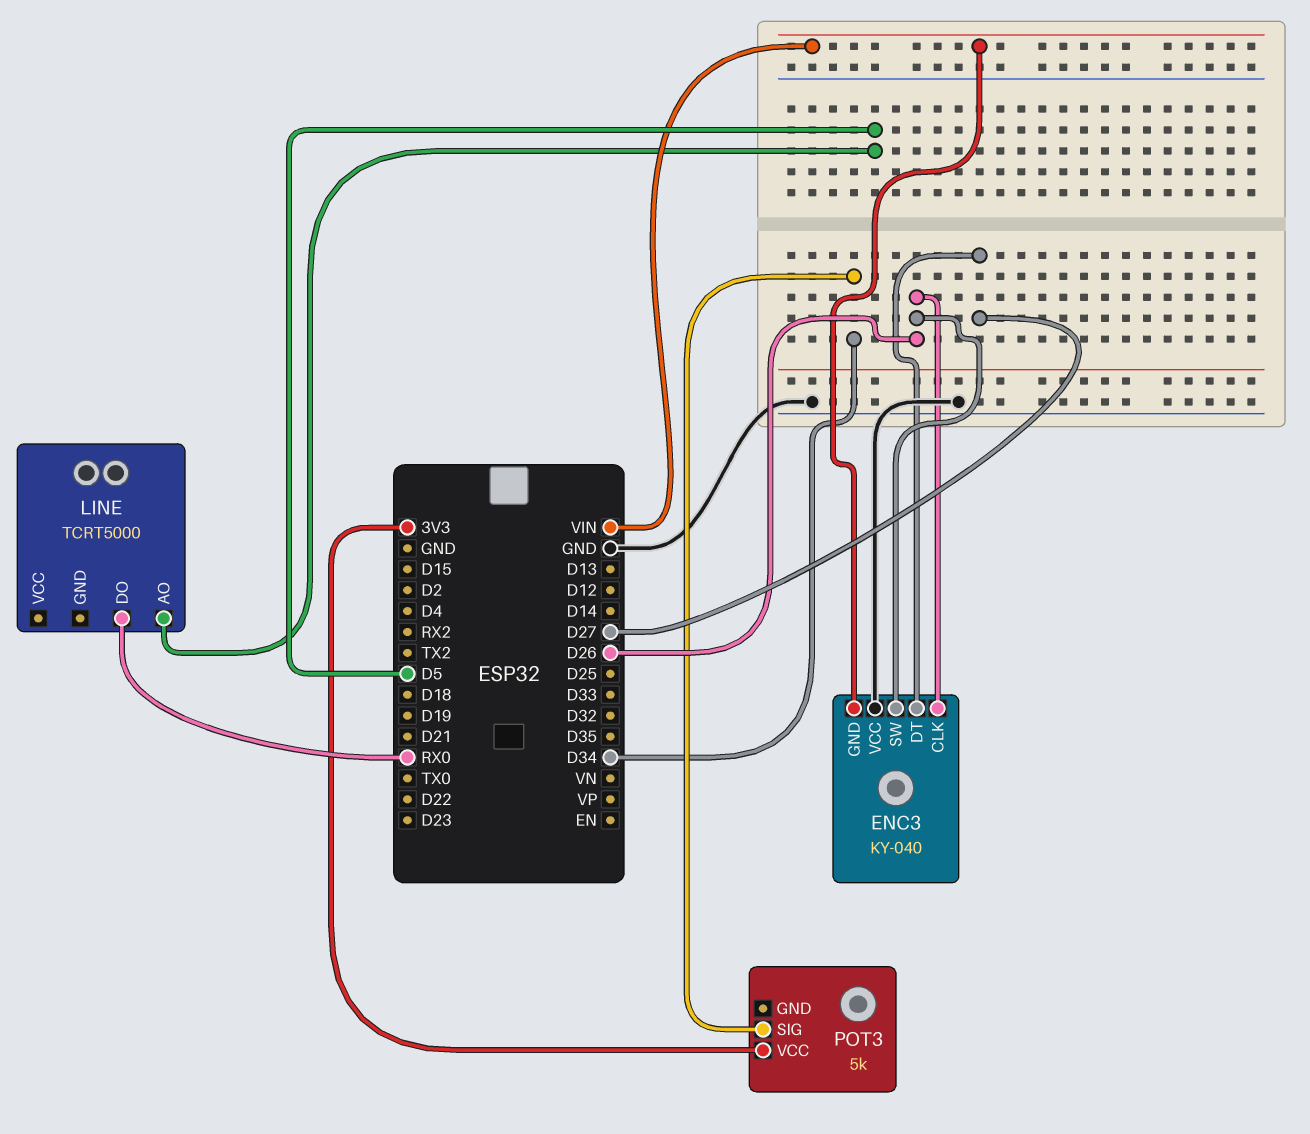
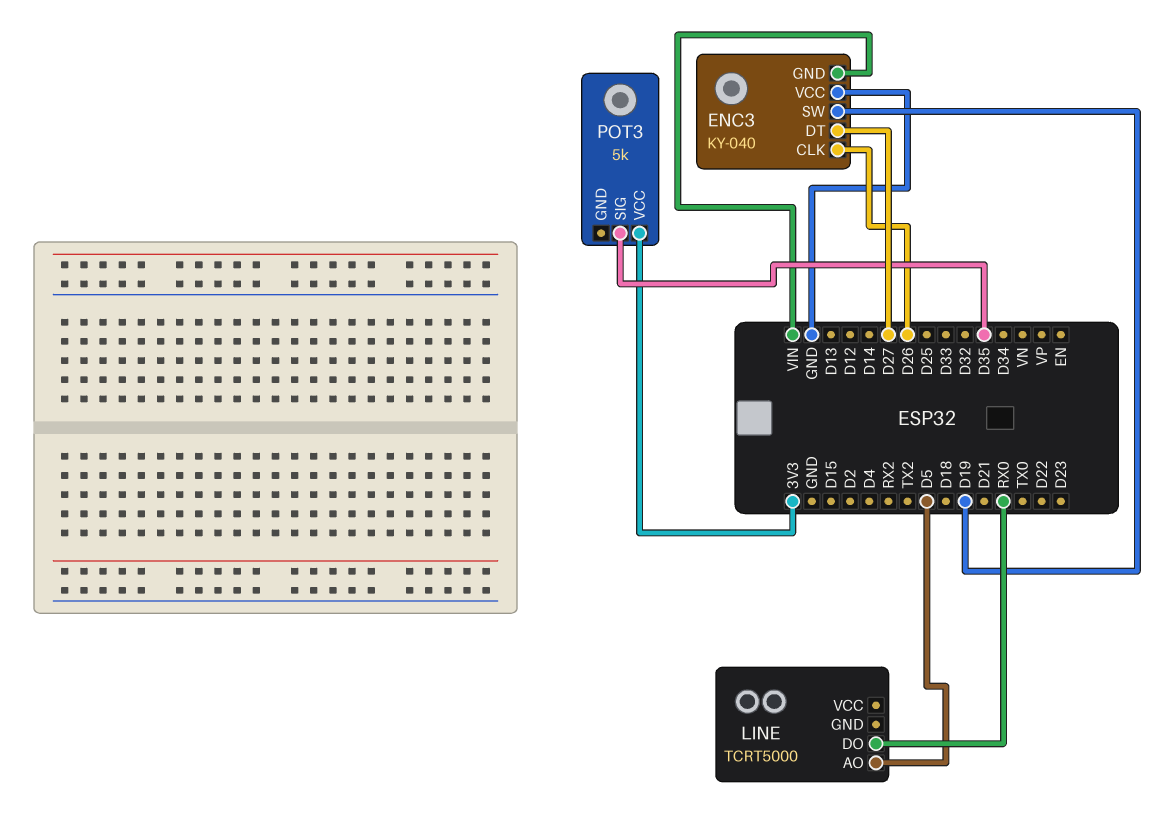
ENC3 pin SW: D26 -> D19
POT3 pin SIG: D34 -> D35

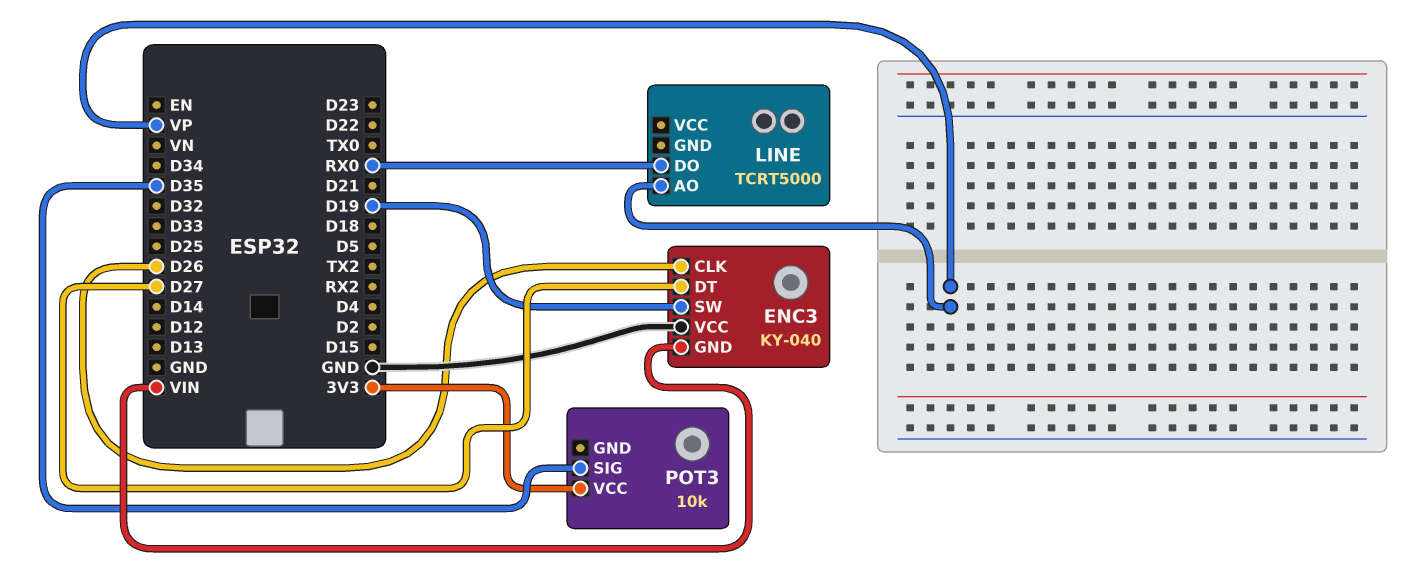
LINE pin AO: D5 -> VP
POT3: 5k -> 10k

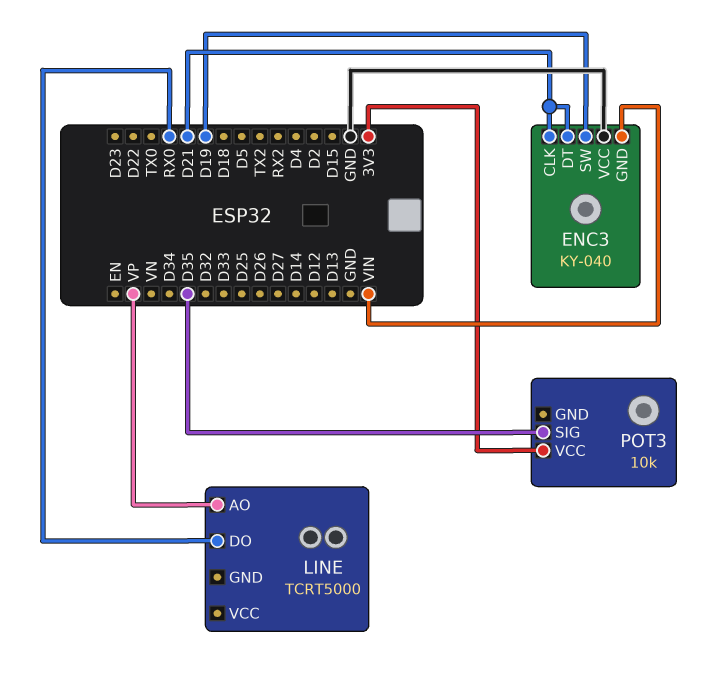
ENC3 pin CLK: D26 -> D21
ENC3 pin DT: D27 -> D21

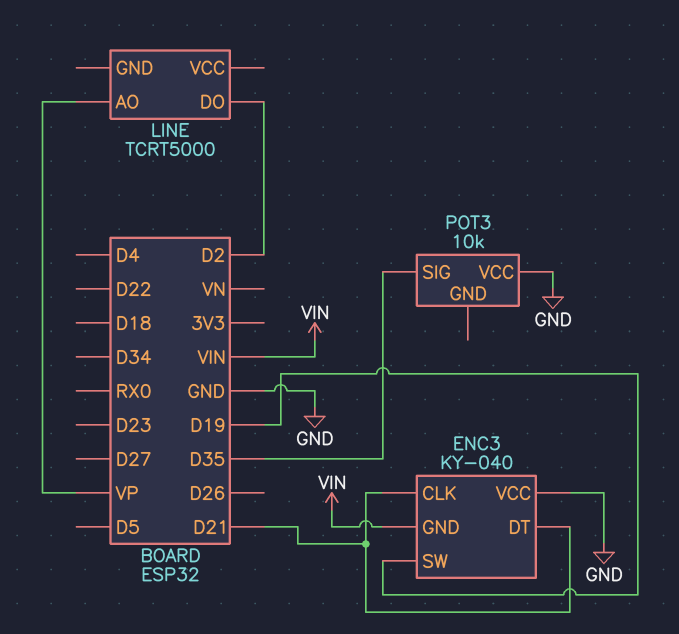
LINE pin DO: RX0 -> D2
POT3 pin VCC: 3V3 -> GND

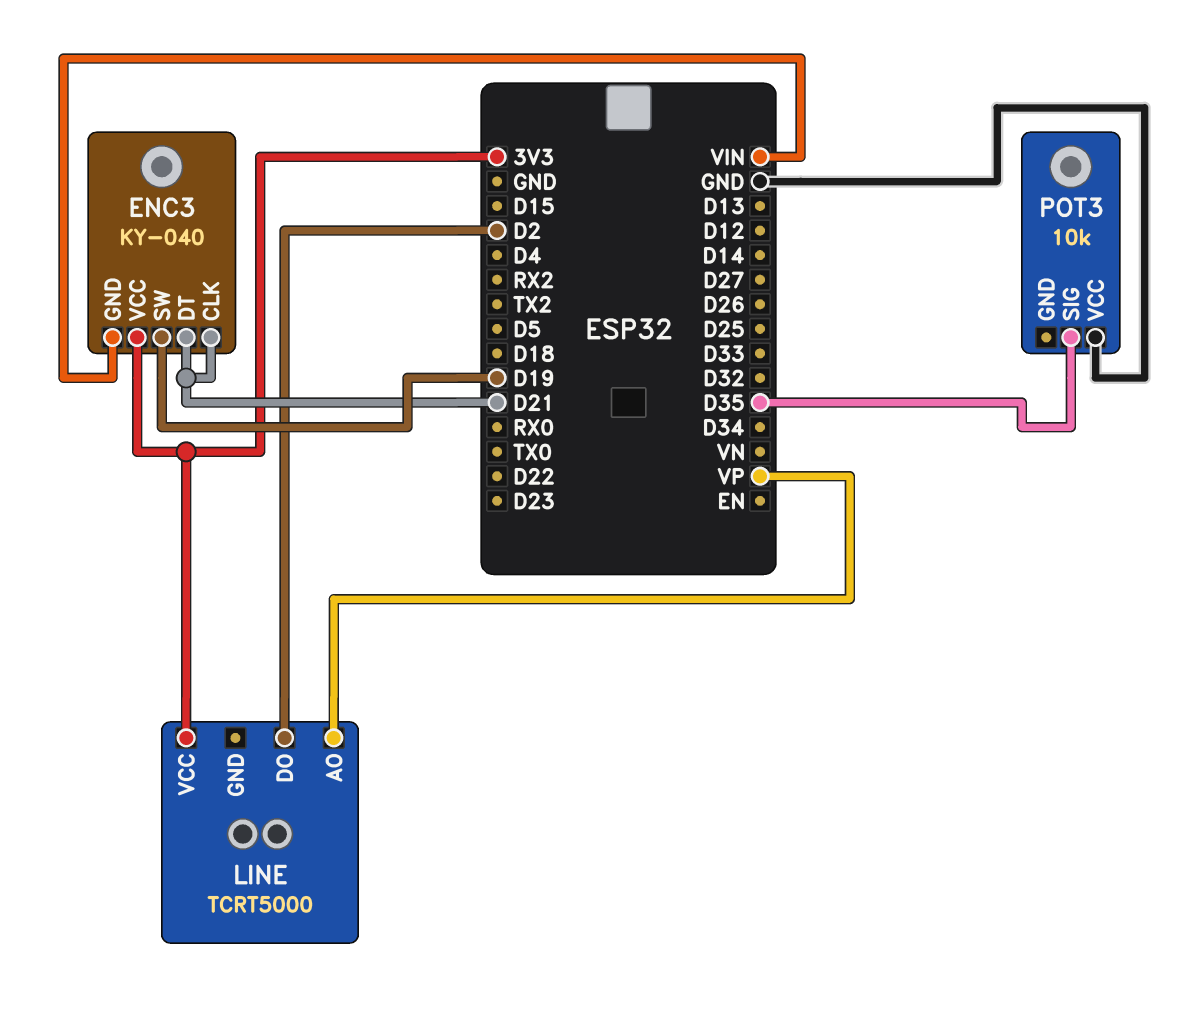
ENC3 pin VCC: GND -> 3V3
LINE pin VCC: none -> 3V3

